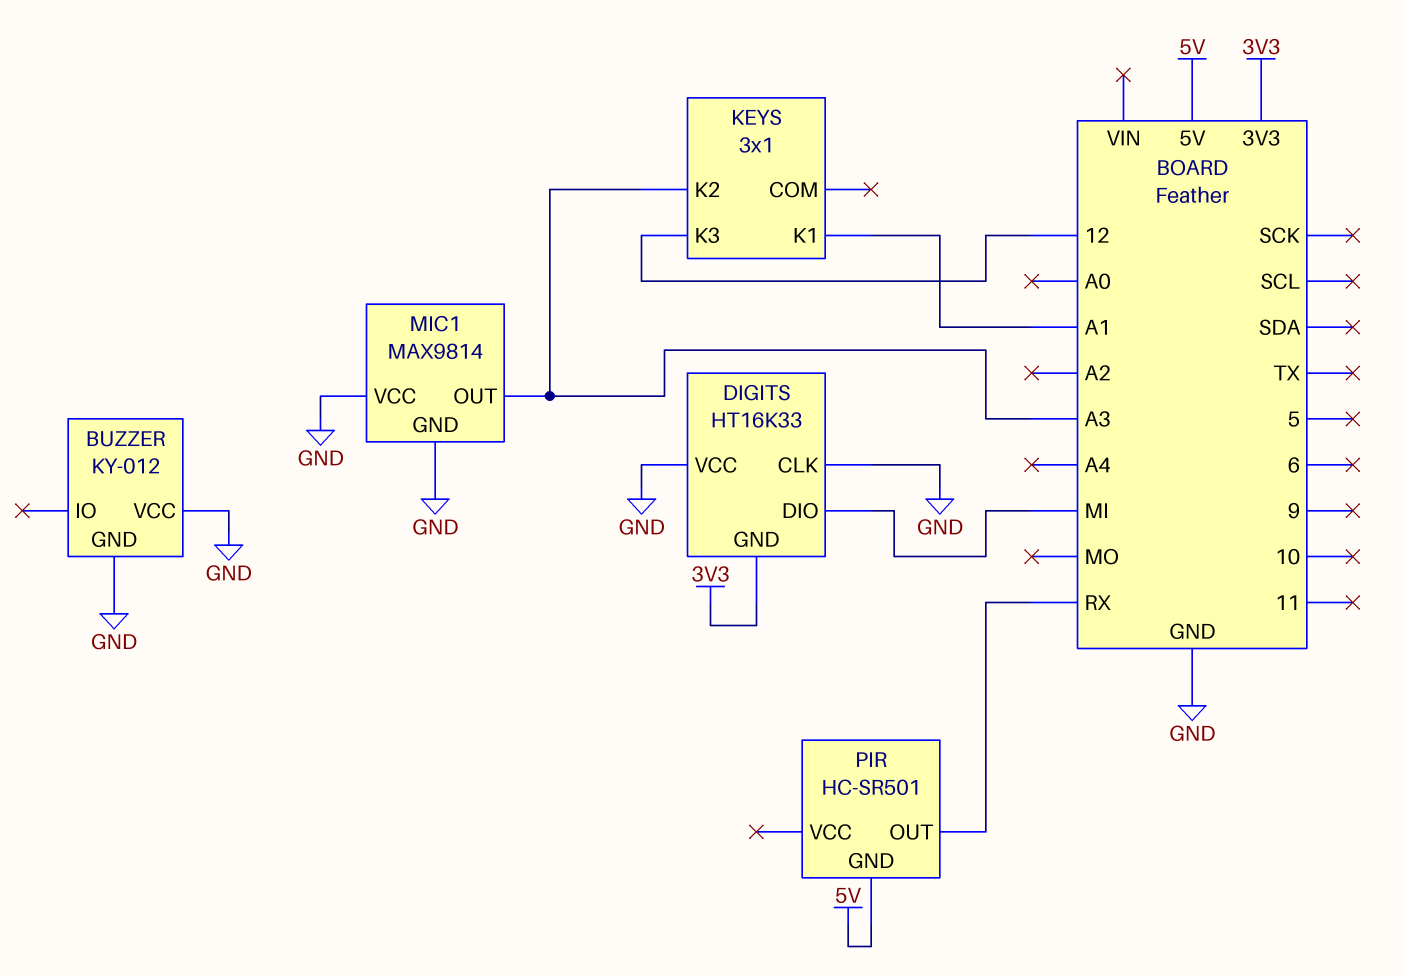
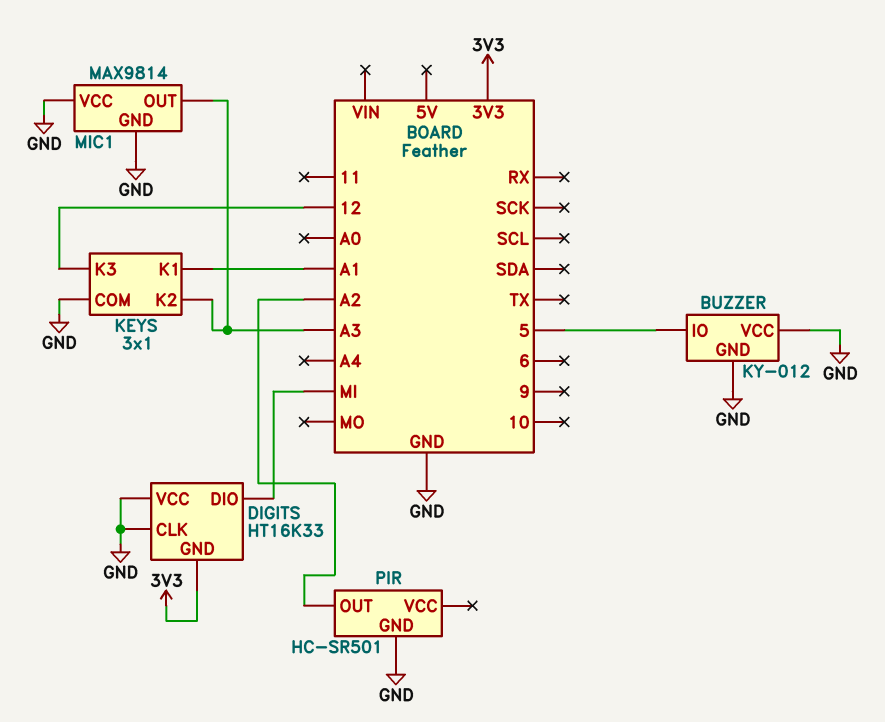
BUZZER pin IO: none -> 5
KEYS pin COM: none -> GND
PIR pin GND: 5V -> GND
PIR pin OUT: RX -> A2

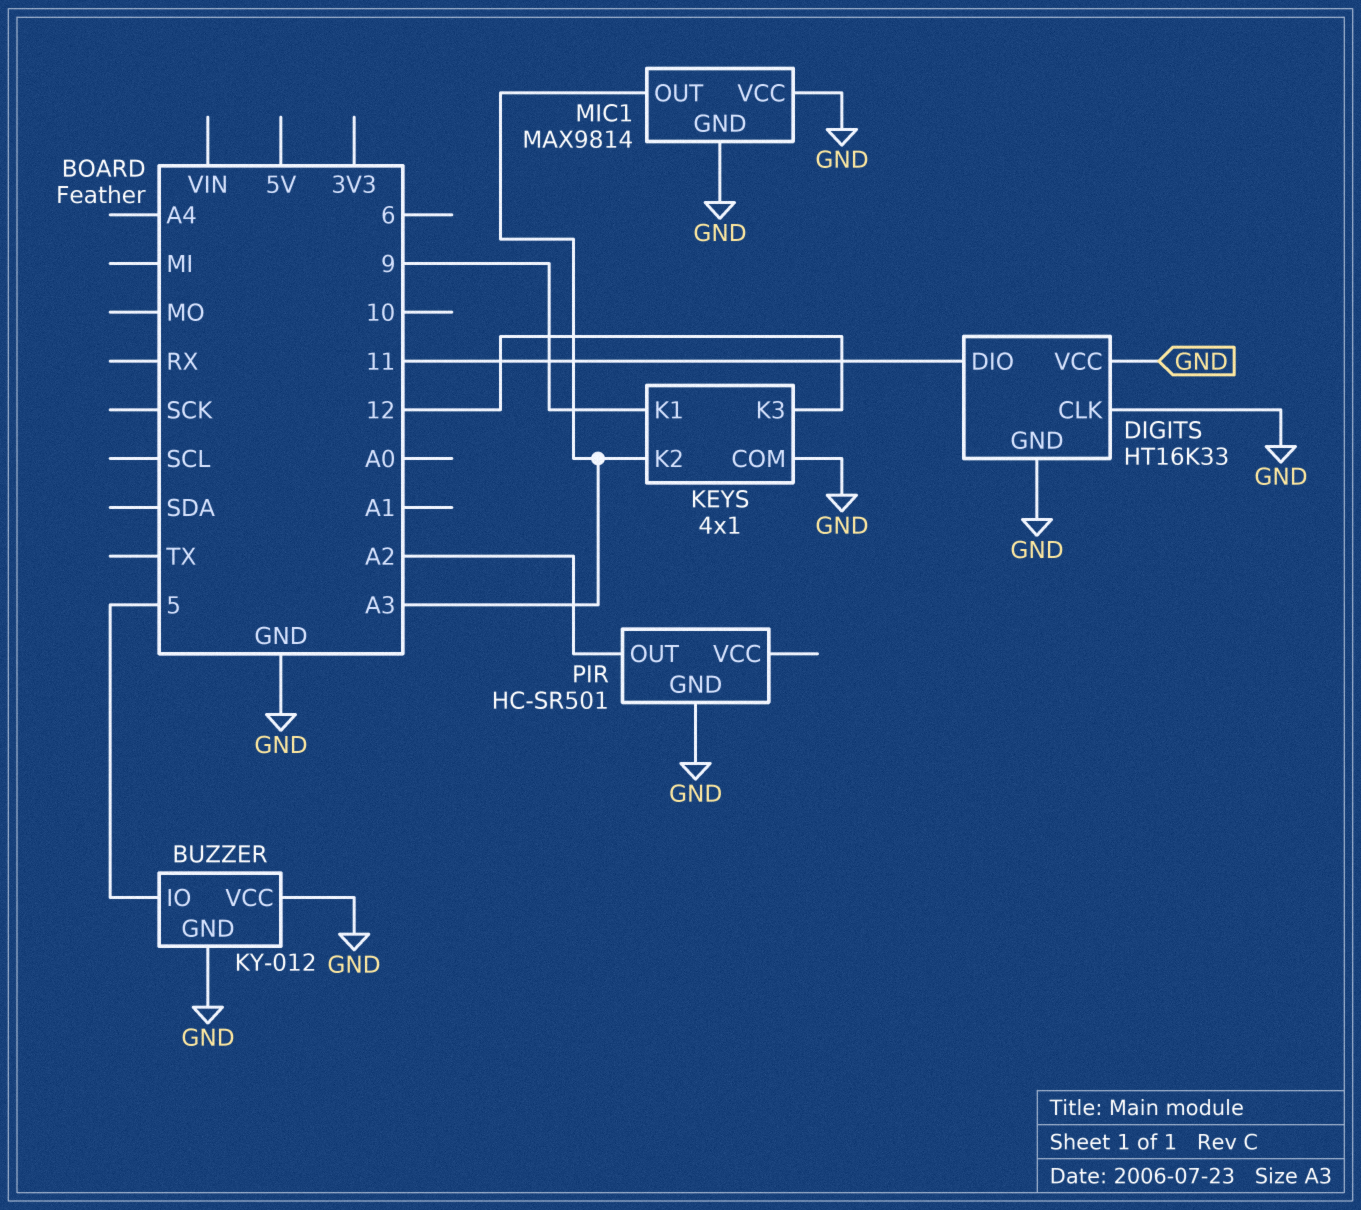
DIGITS pin DIO: MI -> 11
DIGITS pin GND: 3V3 -> GND
KEYS: 3x1 -> 4x1
KEYS pin K1: A1 -> 9

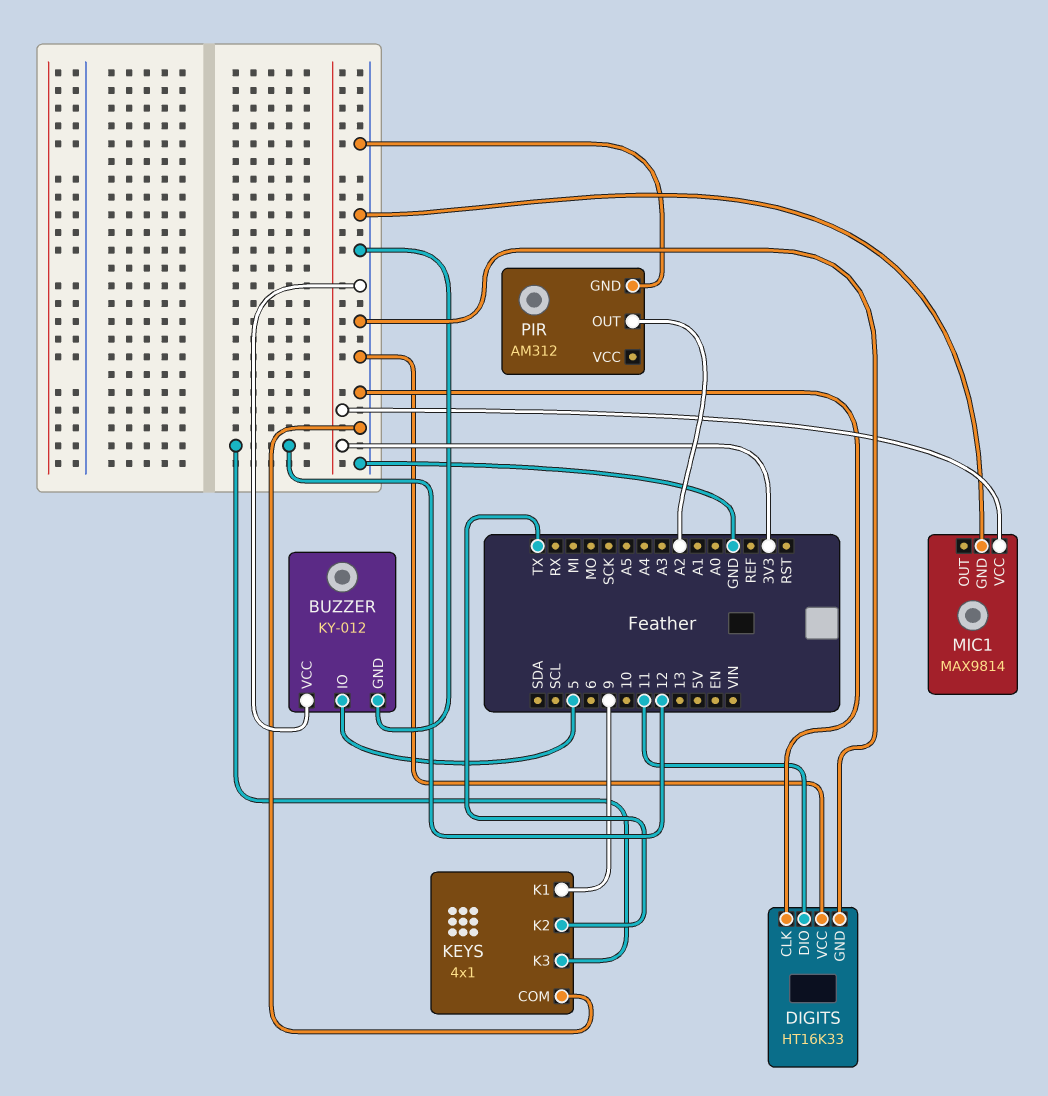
KEYS pin K2: A3 -> TX
MIC1 pin OUT: A3 -> none
MIC1 pin VCC: GND -> 3V3
PIR: HC-SR501 -> AM312

